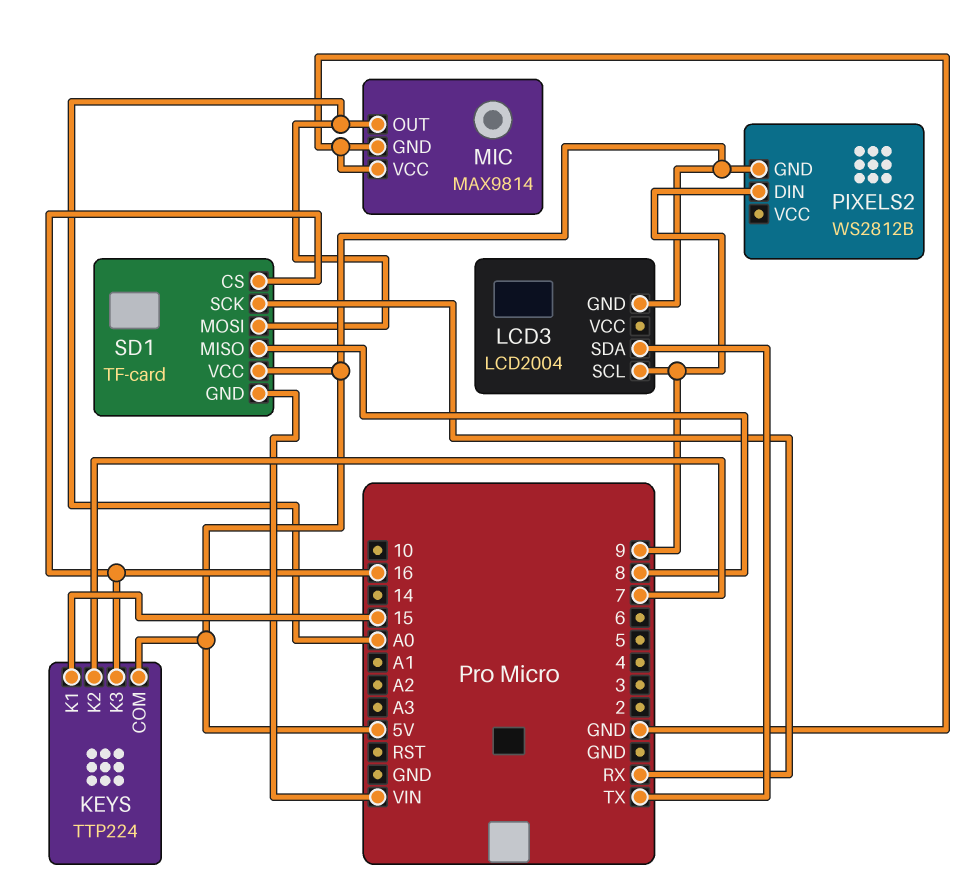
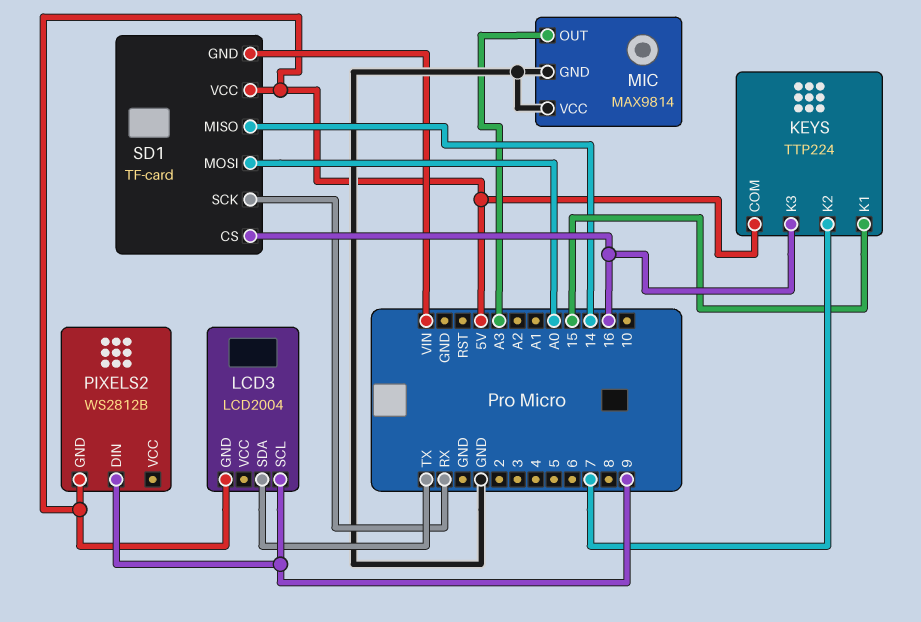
MIC pin OUT: A0 -> A3
SD1 pin MISO: 8 -> 14

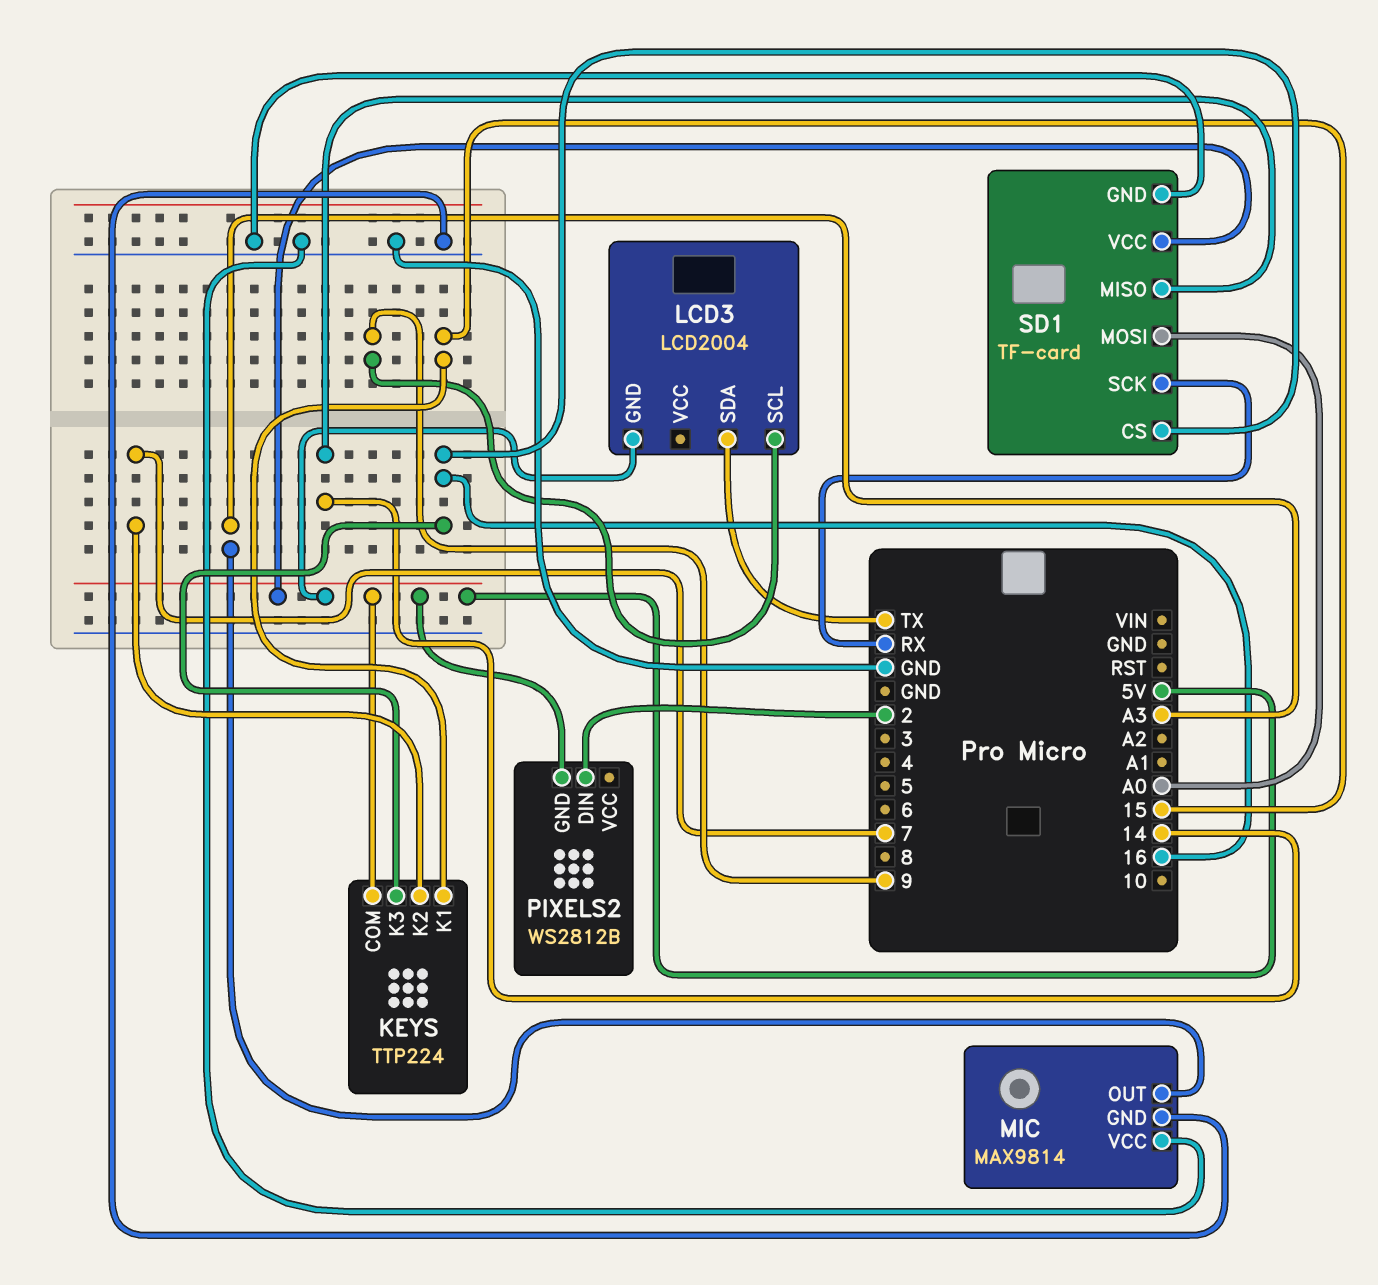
PIXELS2 pin DIN: 9 -> 2
SD1 pin GND: VIN -> GND

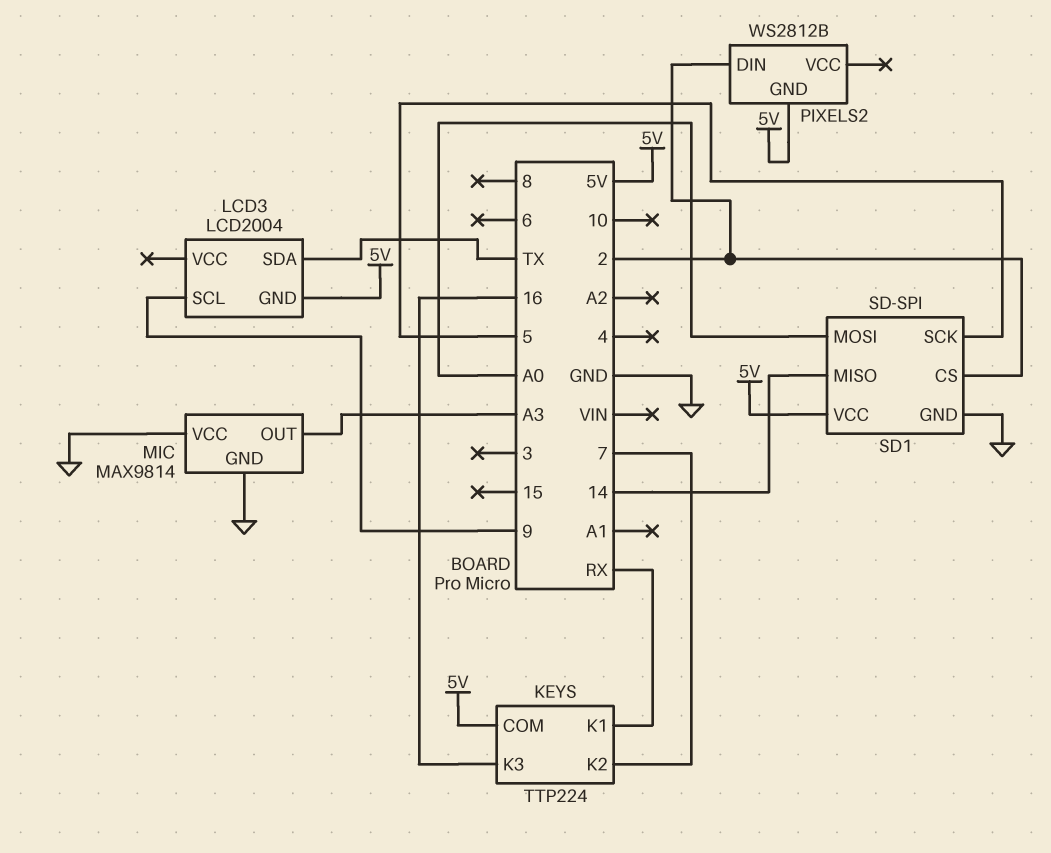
KEYS pin K1: 15 -> RX
SD1: TF-card -> SD-SPI
SD1 pin CS: 16 -> 2
SD1 pin SCK: RX -> 5

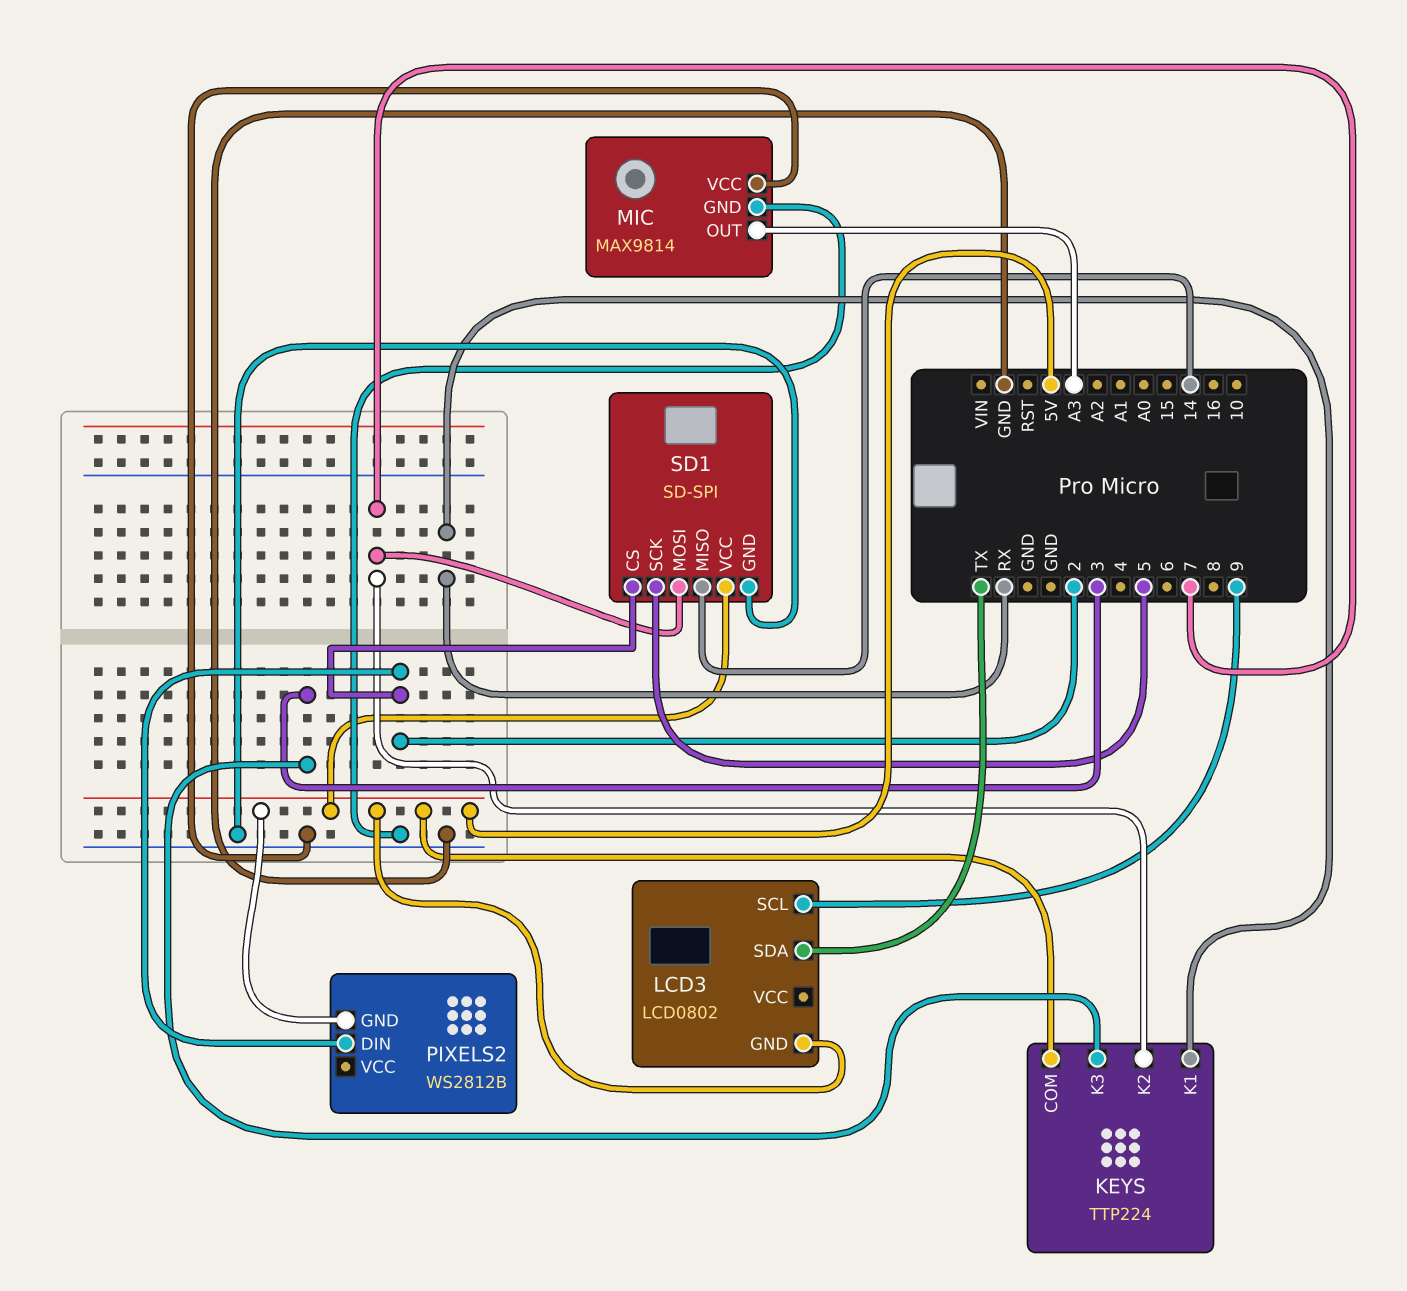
KEYS pin K3: 16 -> 3
LCD3: LCD2004 -> LCD0802
SD1 pin MOSI: A0 -> 7

